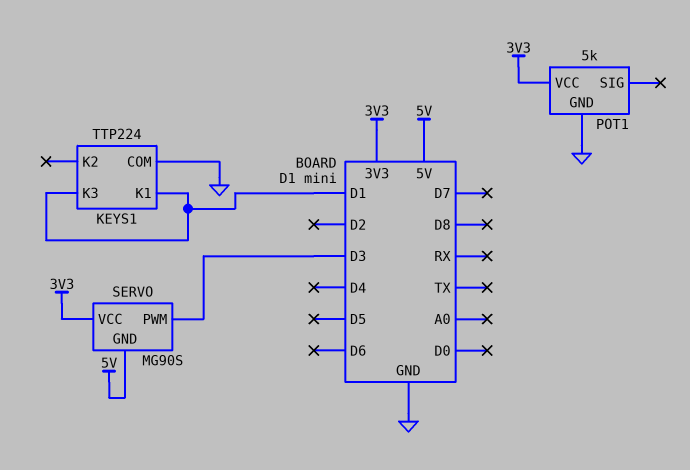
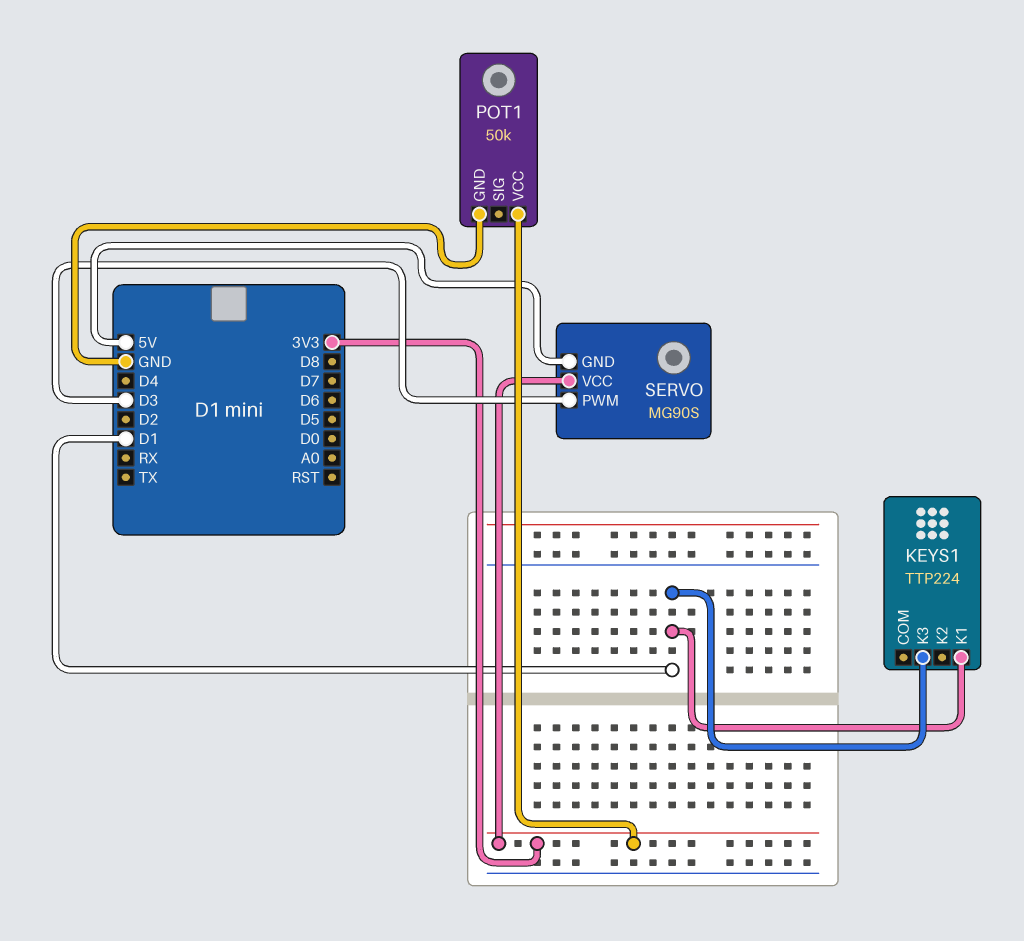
KEYS1 pin COM: GND -> none
POT1: 5k -> 50k

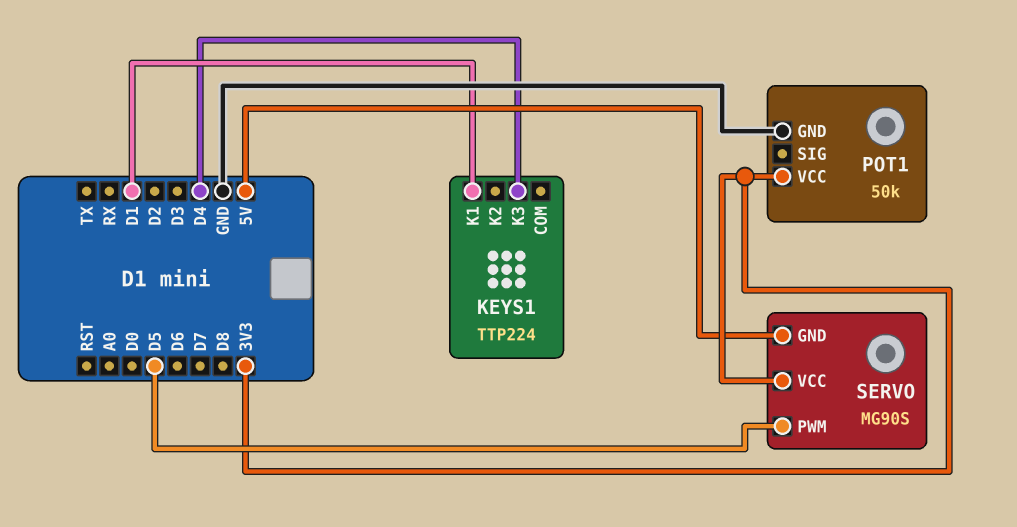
KEYS1 pin K3: D1 -> D4
SERVO pin PWM: D3 -> D5

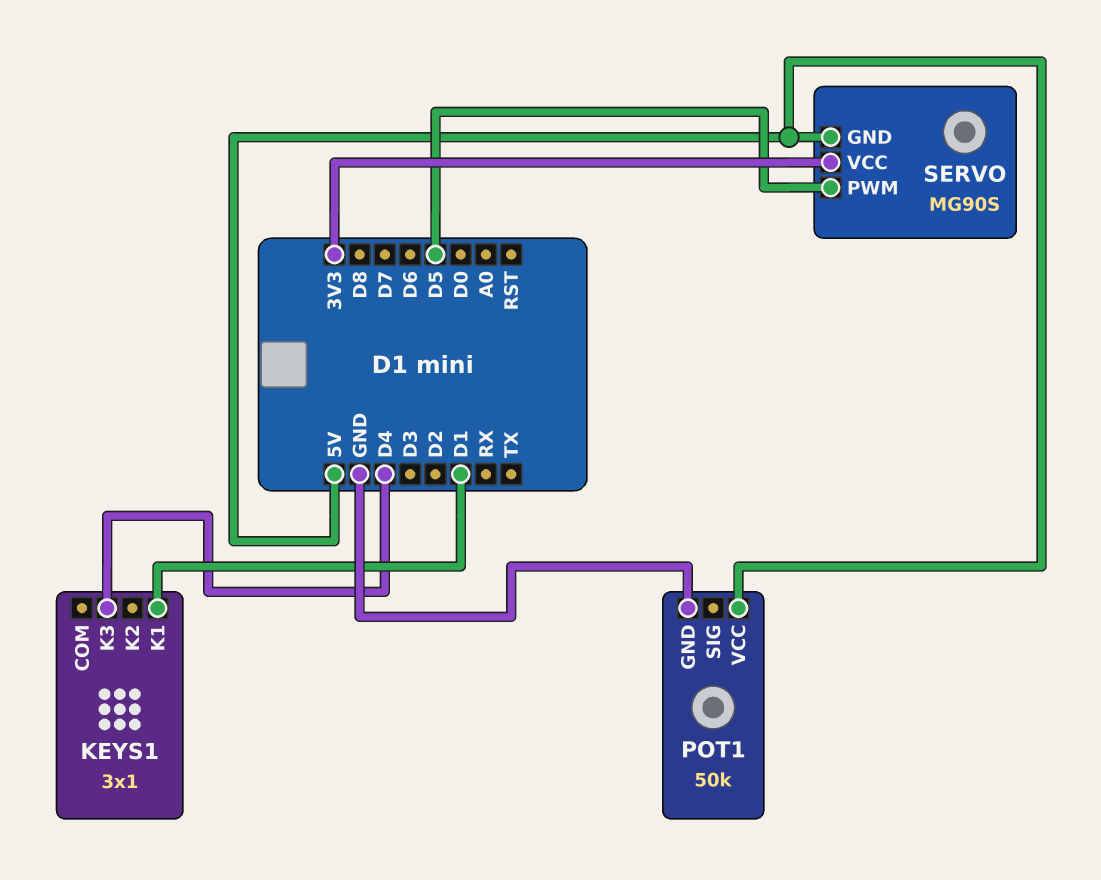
KEYS1: TTP224 -> 3x1
POT1 pin VCC: 3V3 -> 5V

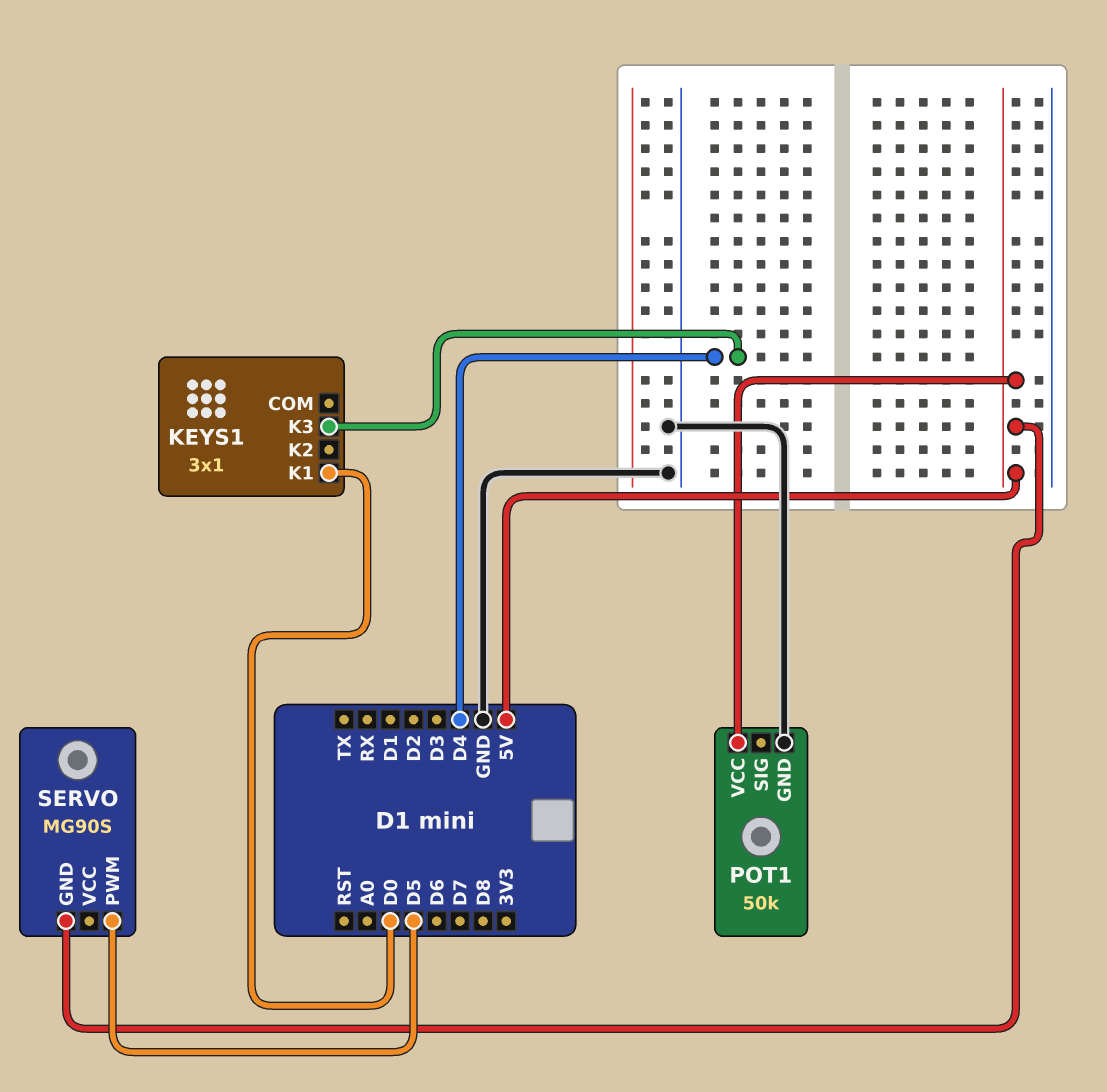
KEYS1 pin K1: D1 -> D0
SERVO pin VCC: 3V3 -> none

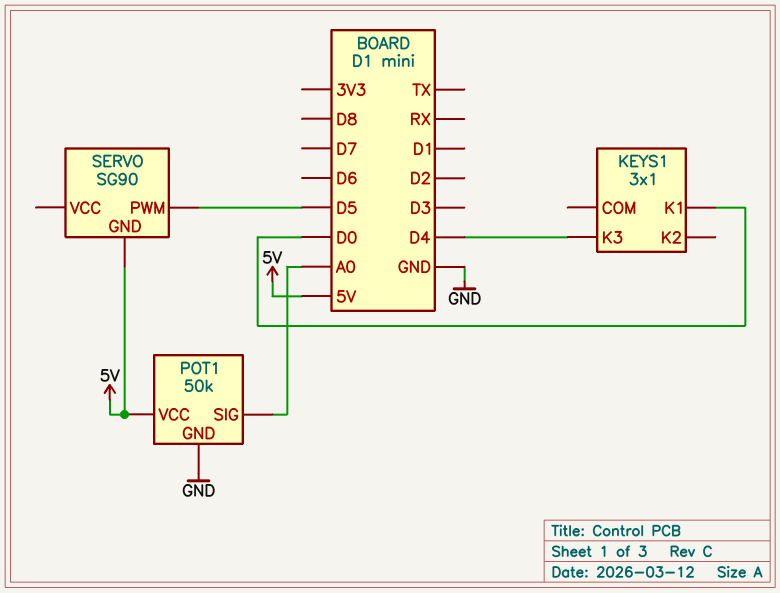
POT1 pin SIG: none -> A0
SERVO: MG90S -> SG90

